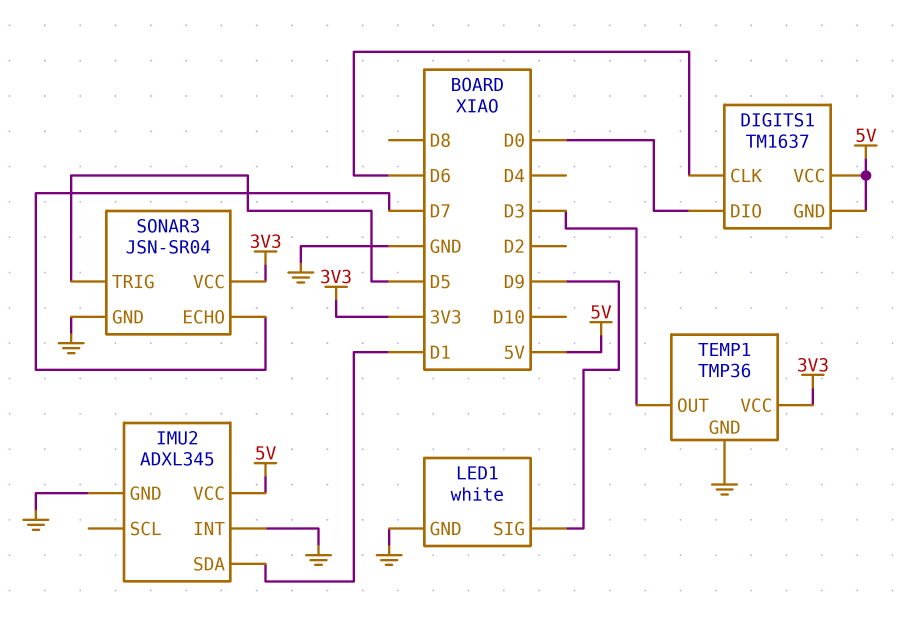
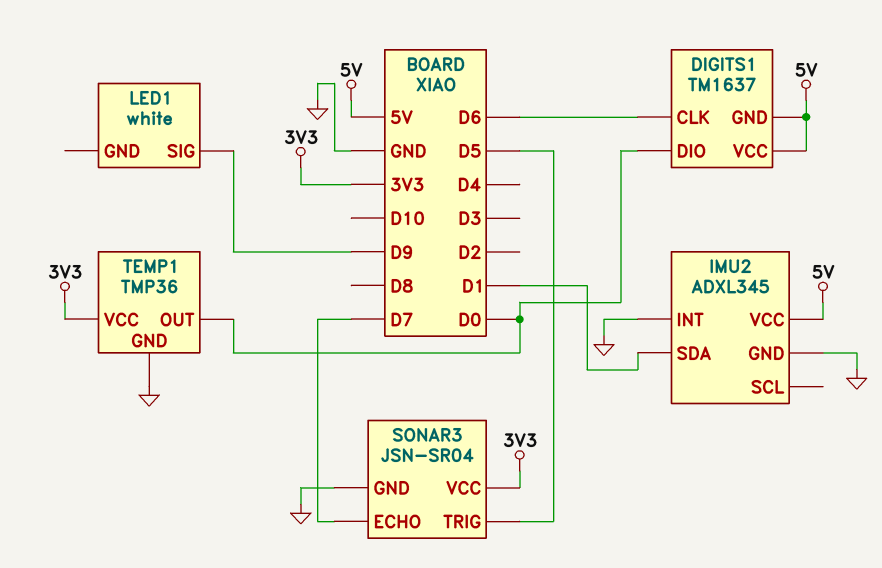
LED1 pin GND: GND -> none
TEMP1 pin OUT: D3 -> D0

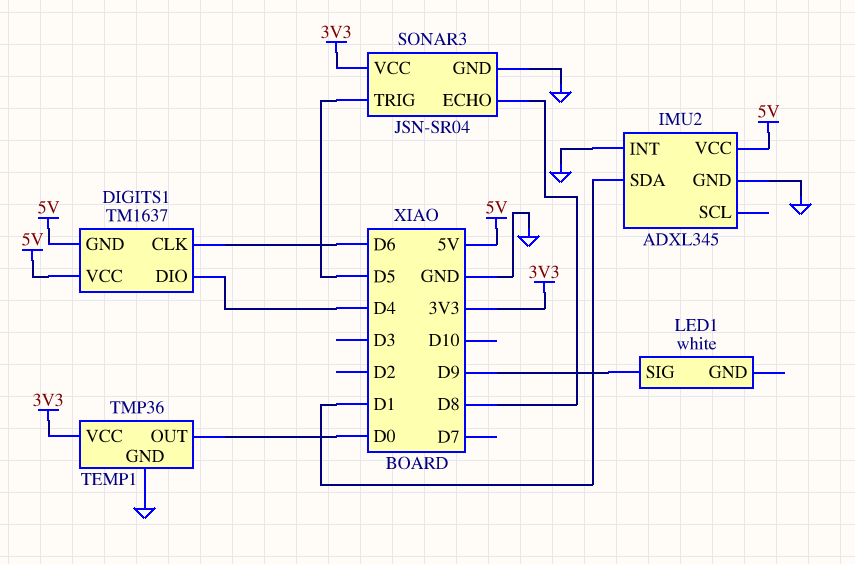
DIGITS1 pin DIO: D0 -> D4
SONAR3 pin ECHO: D7 -> D8

